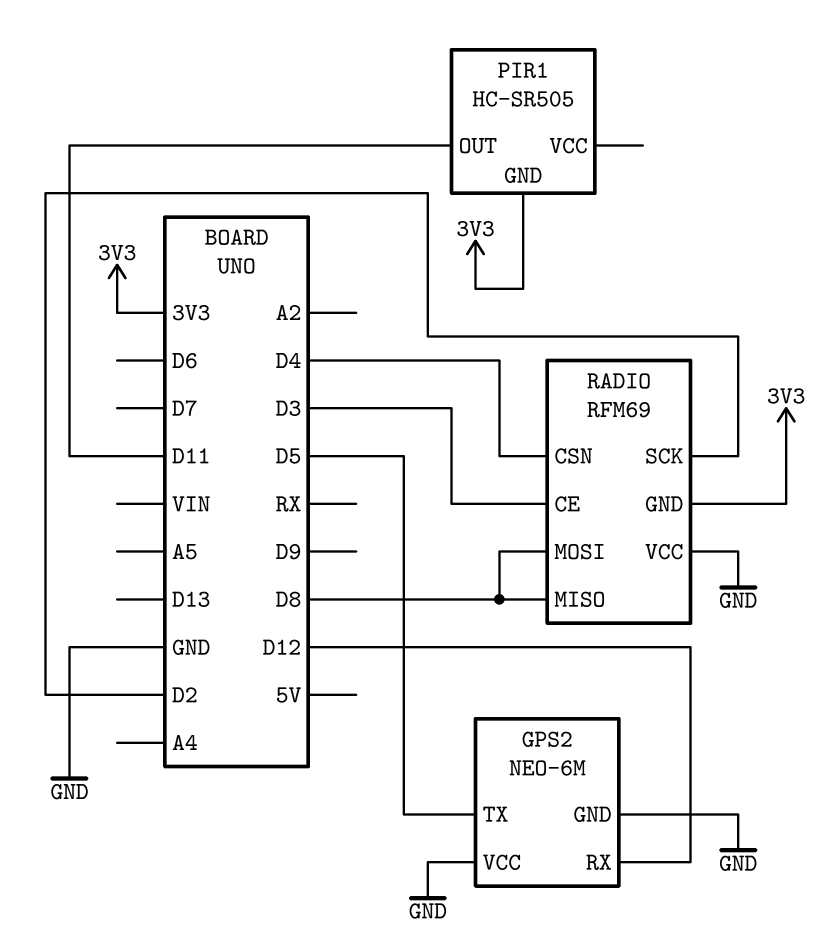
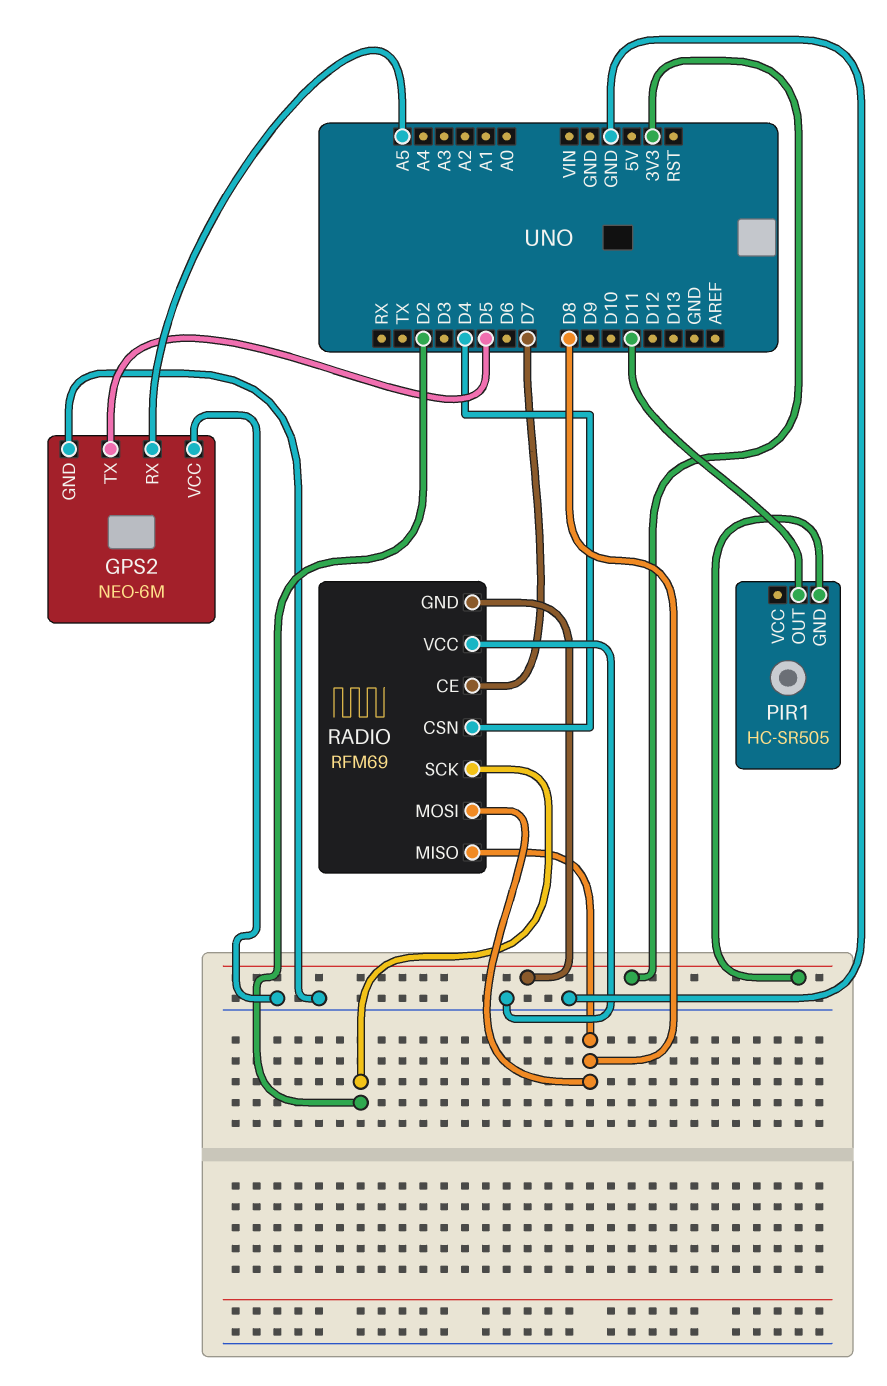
GPS2 pin RX: D12 -> A5
RADIO pin CE: D3 -> D7

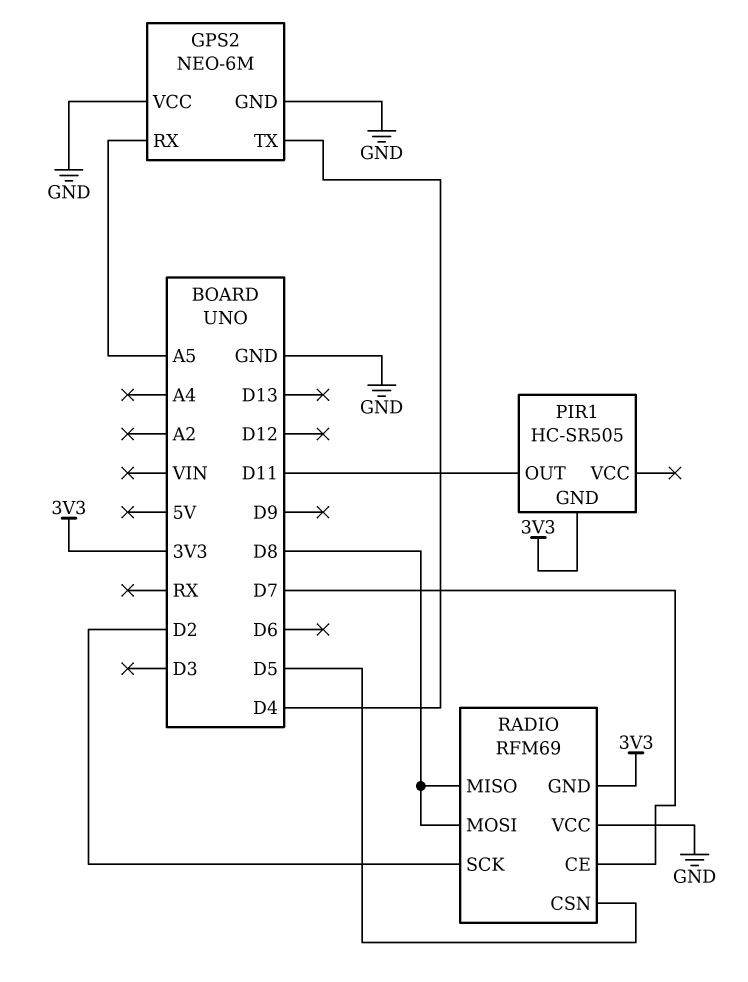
GPS2 pin TX: D5 -> D4
RADIO pin CSN: D4 -> D5

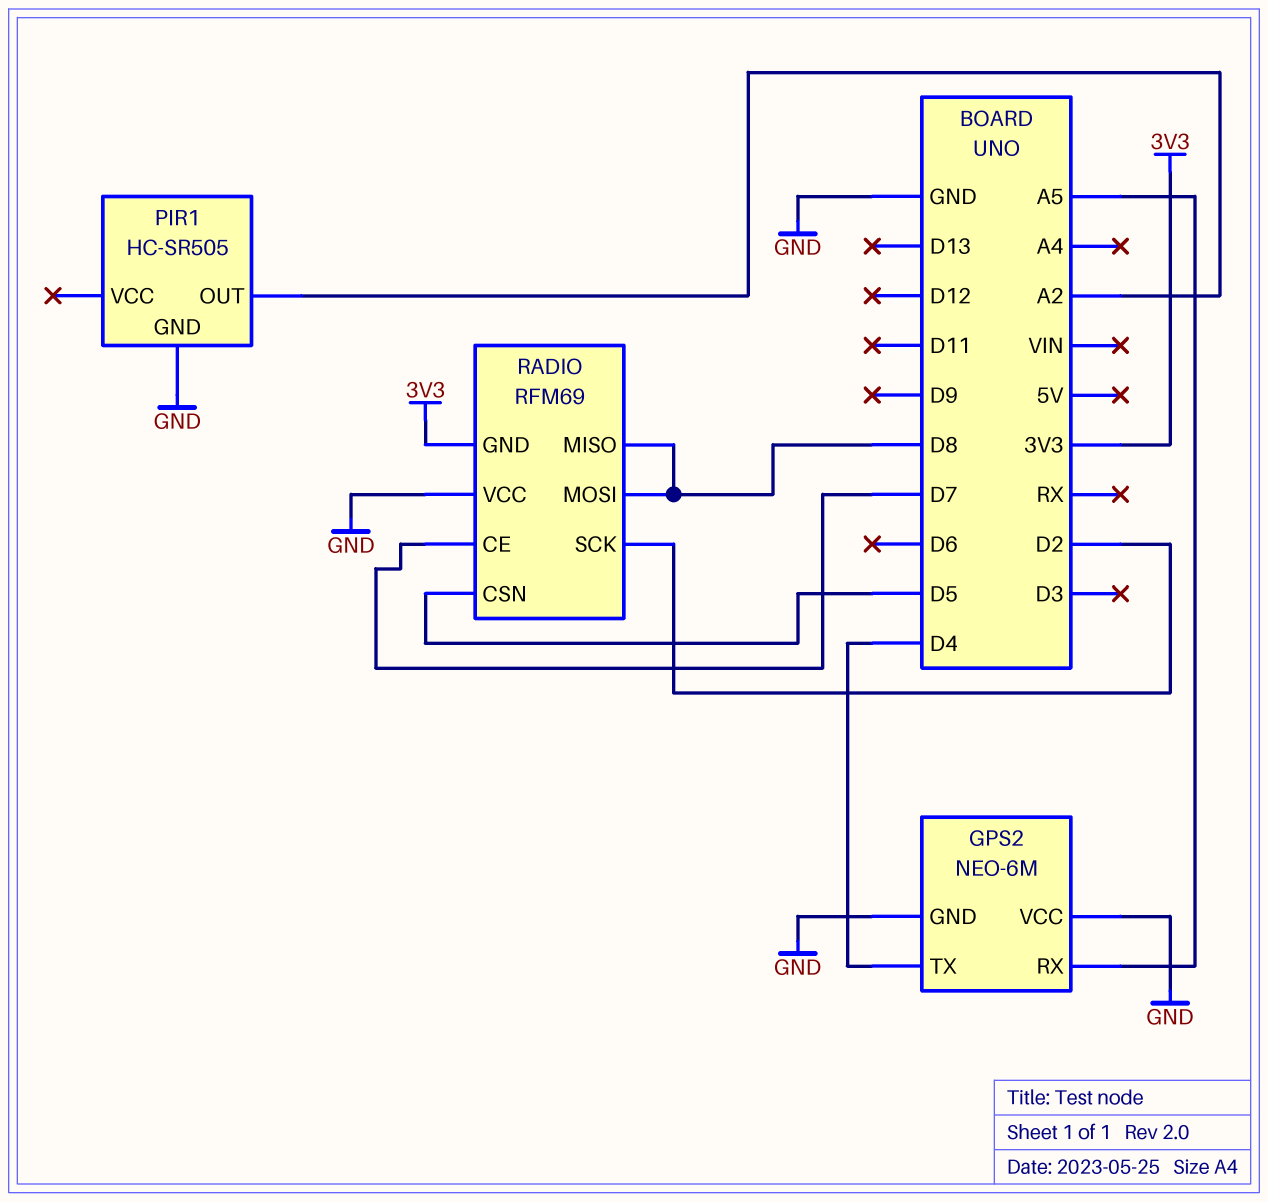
PIR1 pin GND: 3V3 -> GND
PIR1 pin OUT: D11 -> A2

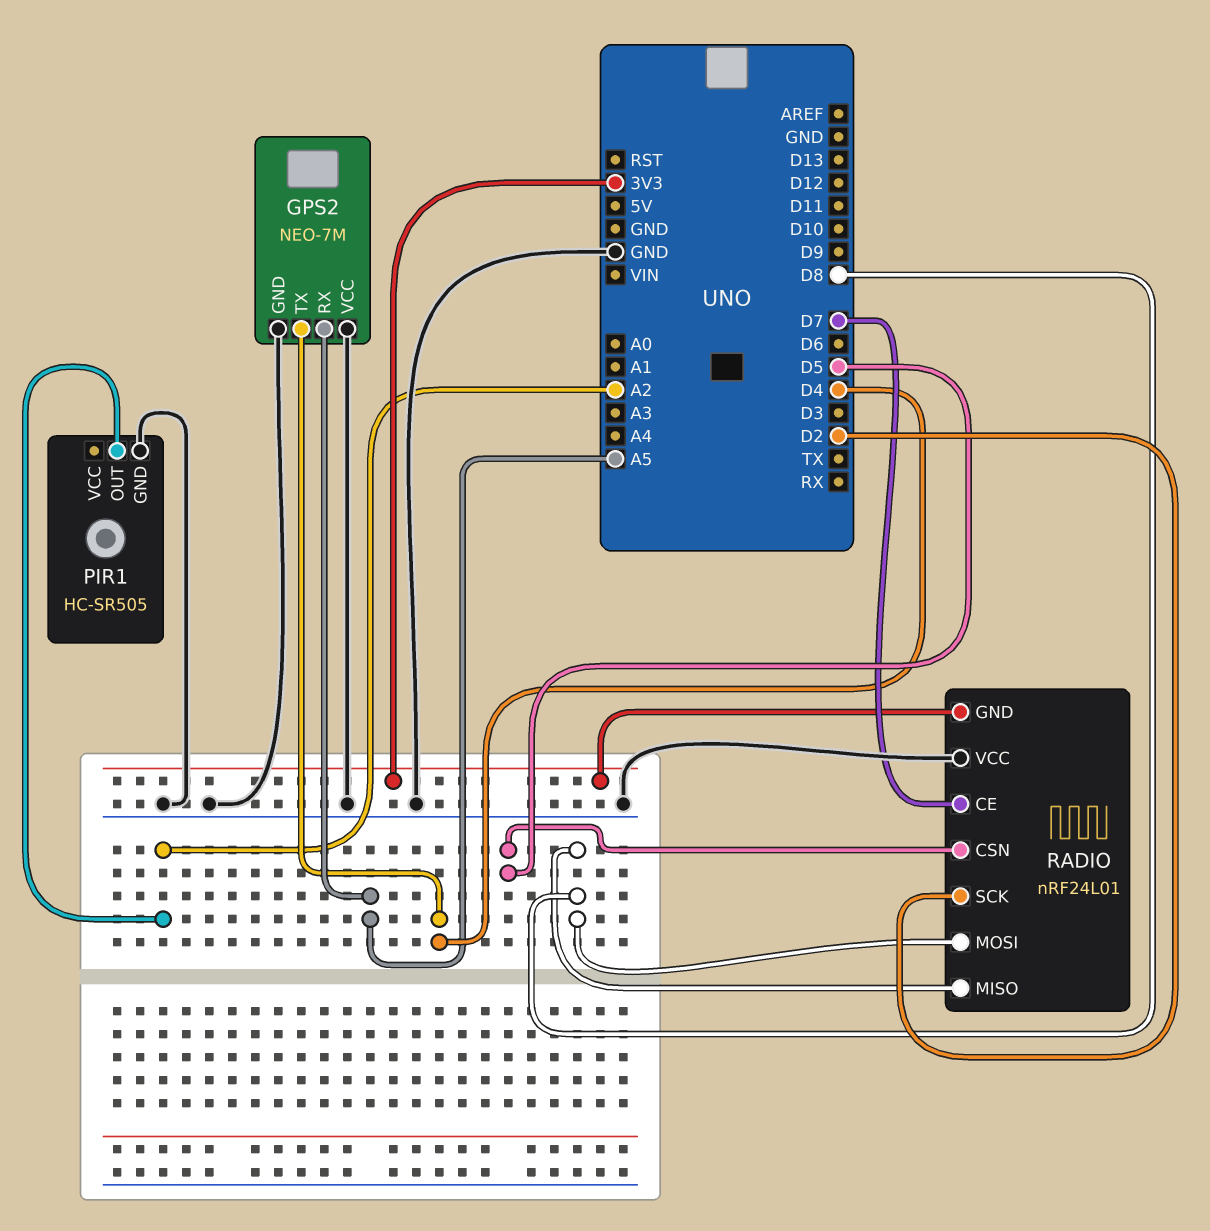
GPS2: NEO-6M -> NEO-7M
RADIO: RFM69 -> nRF24L01

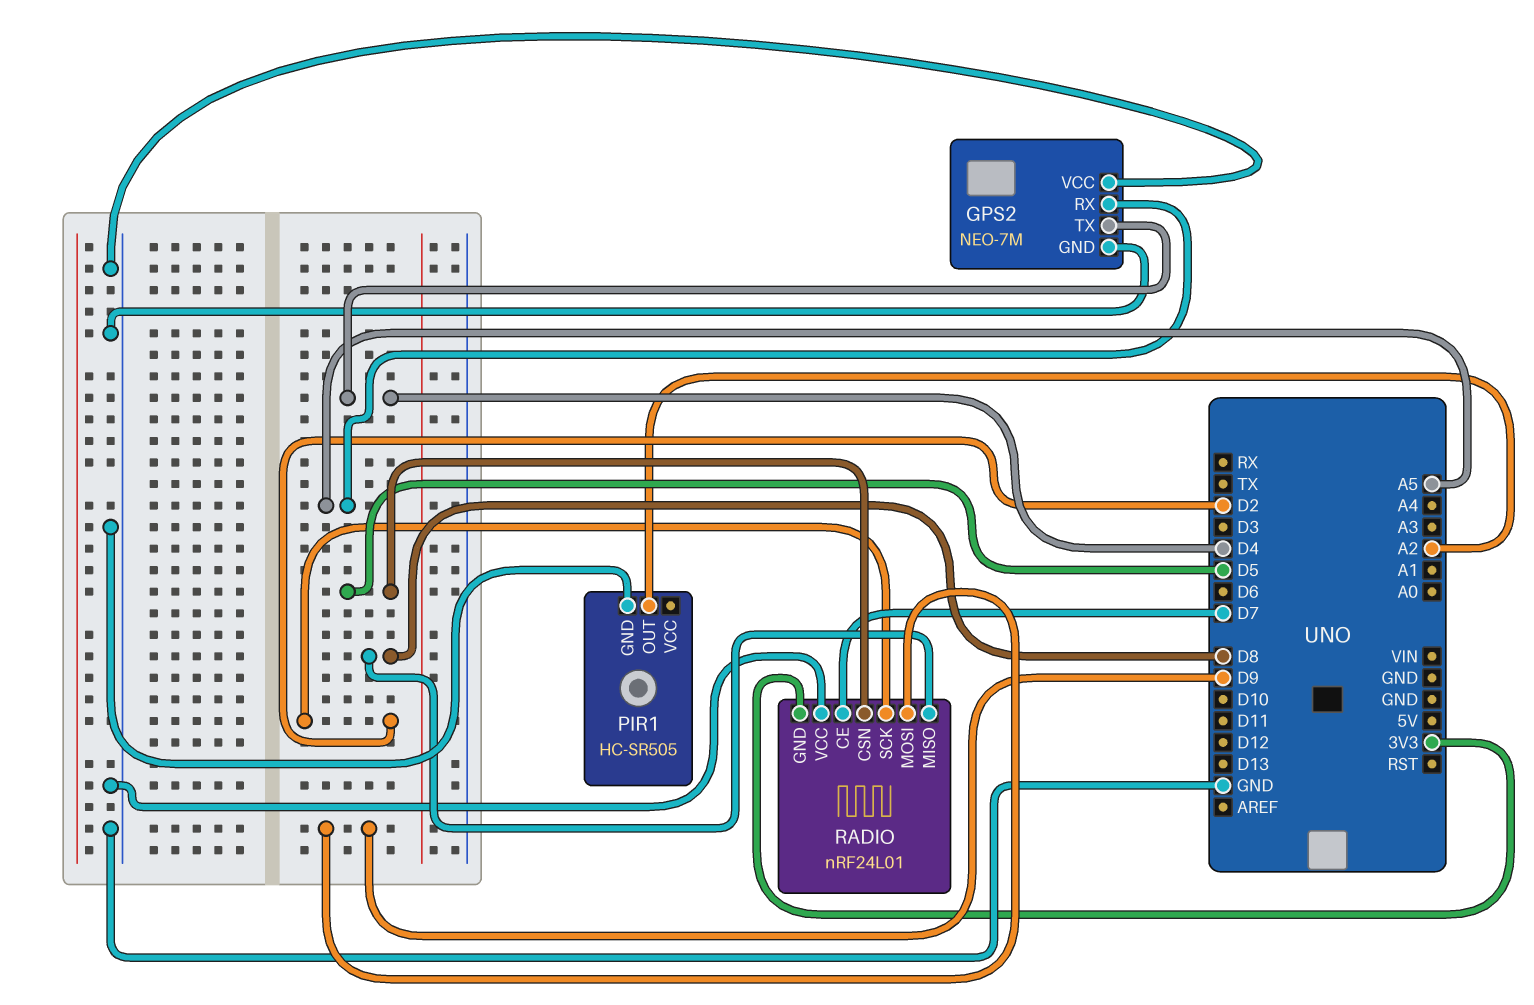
RADIO pin MOSI: D8 -> D9

